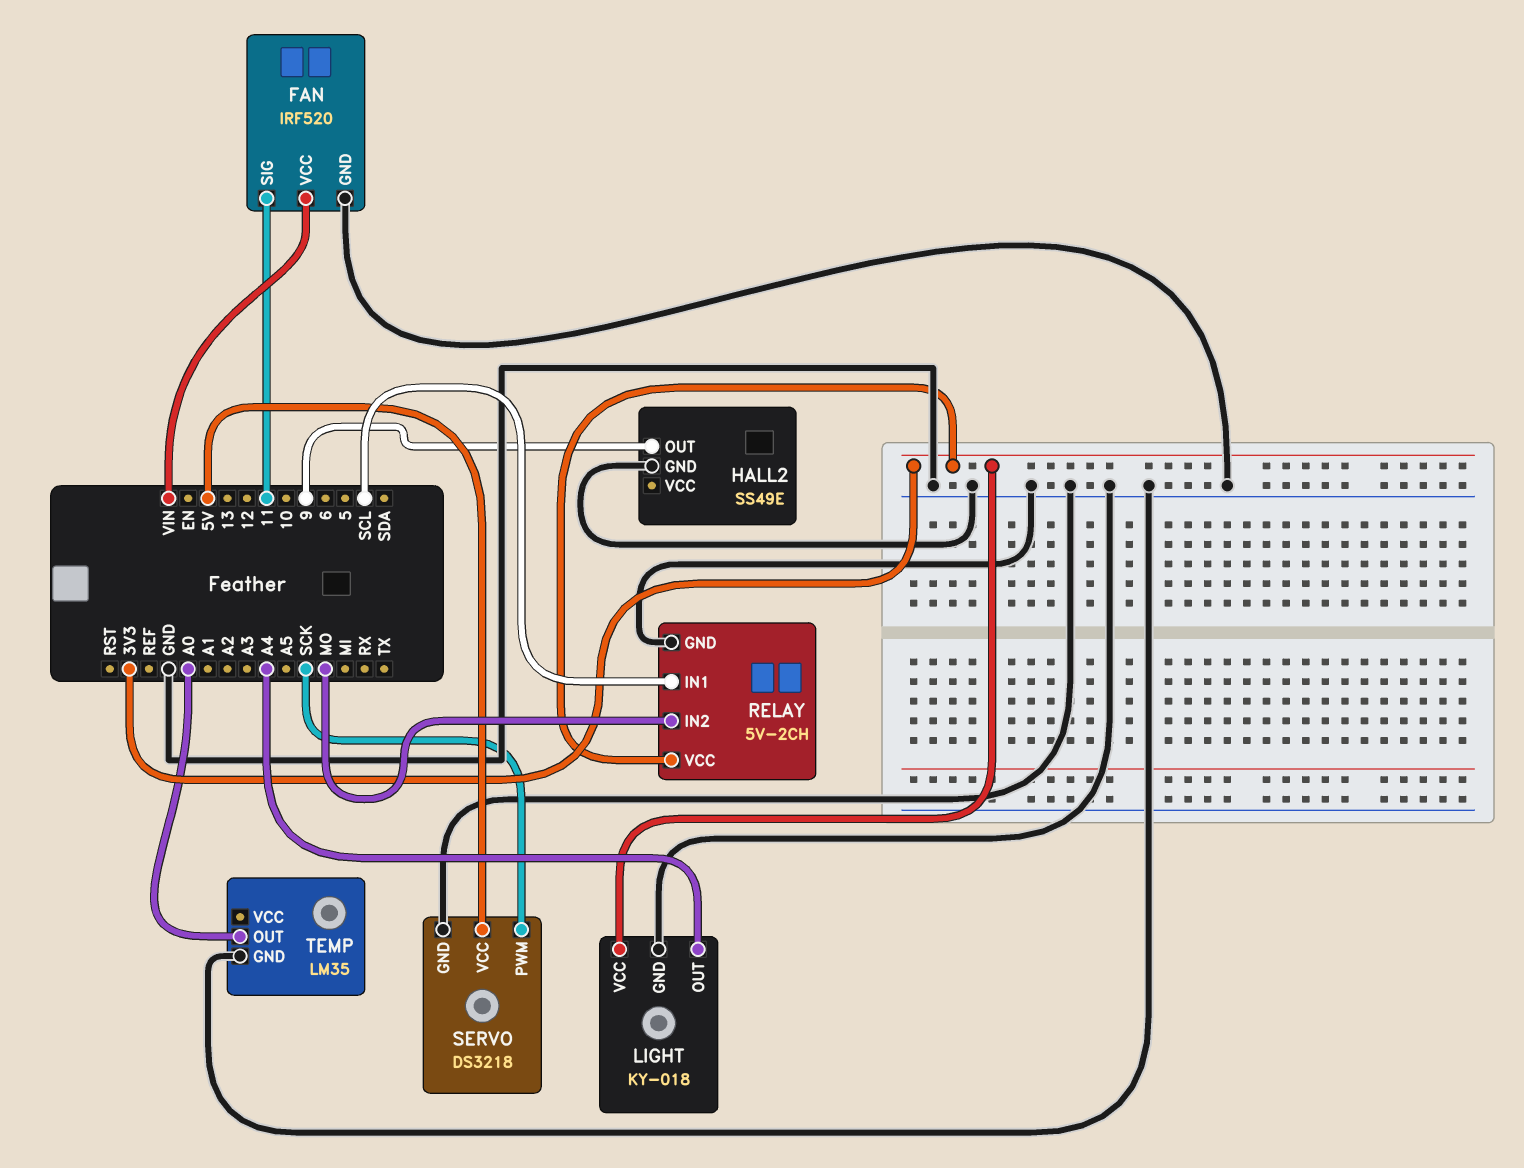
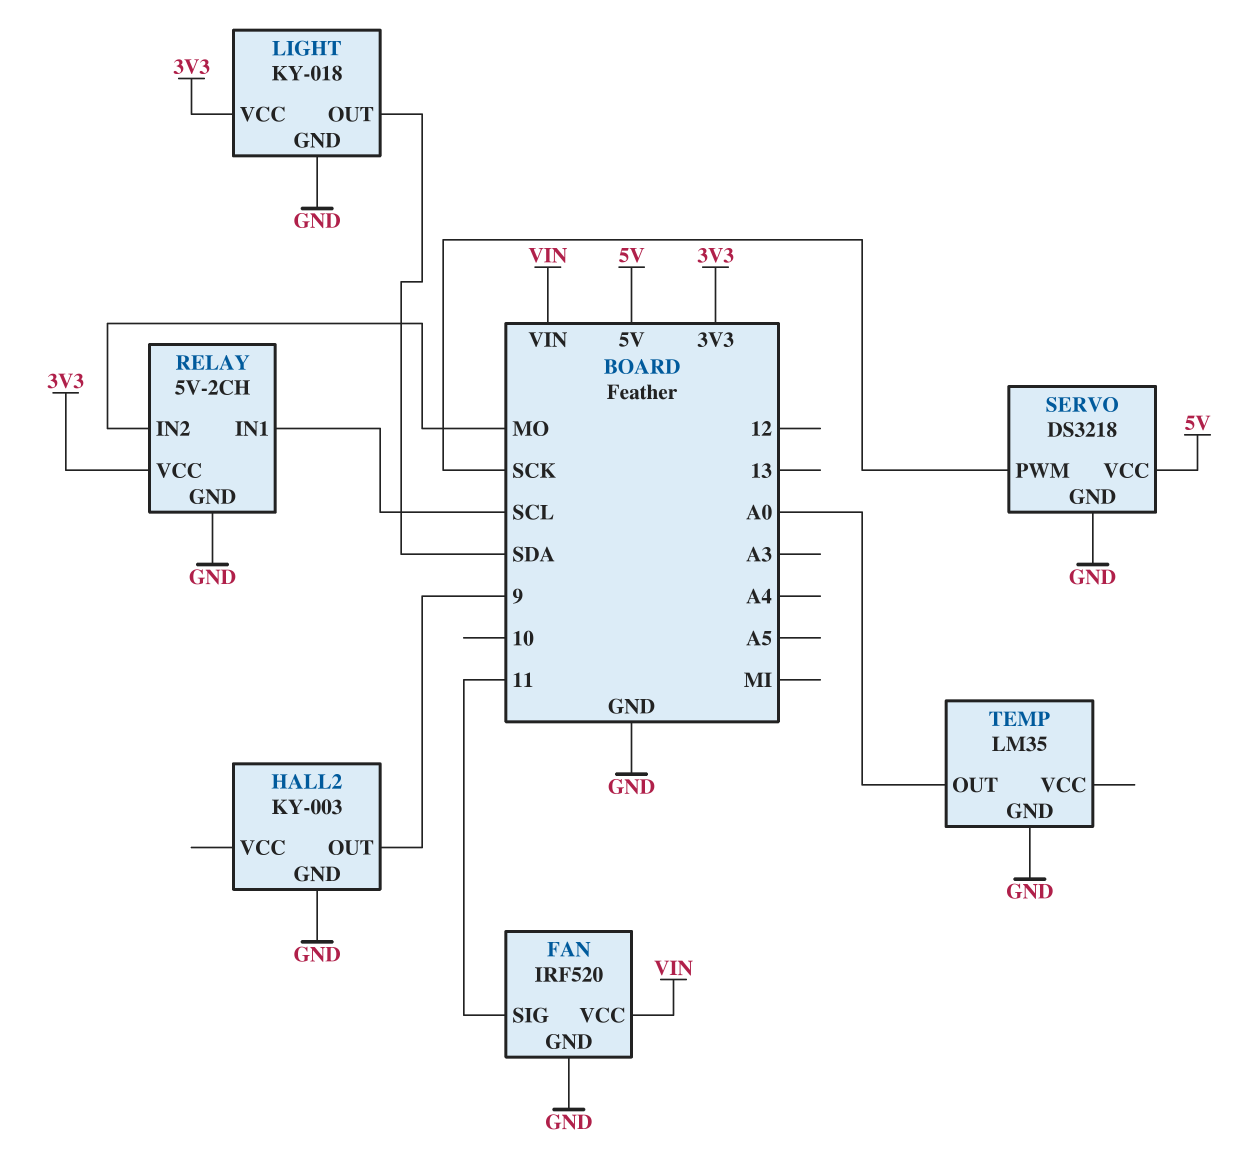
HALL2: SS49E -> KY-003
LIGHT pin OUT: A4 -> SDA

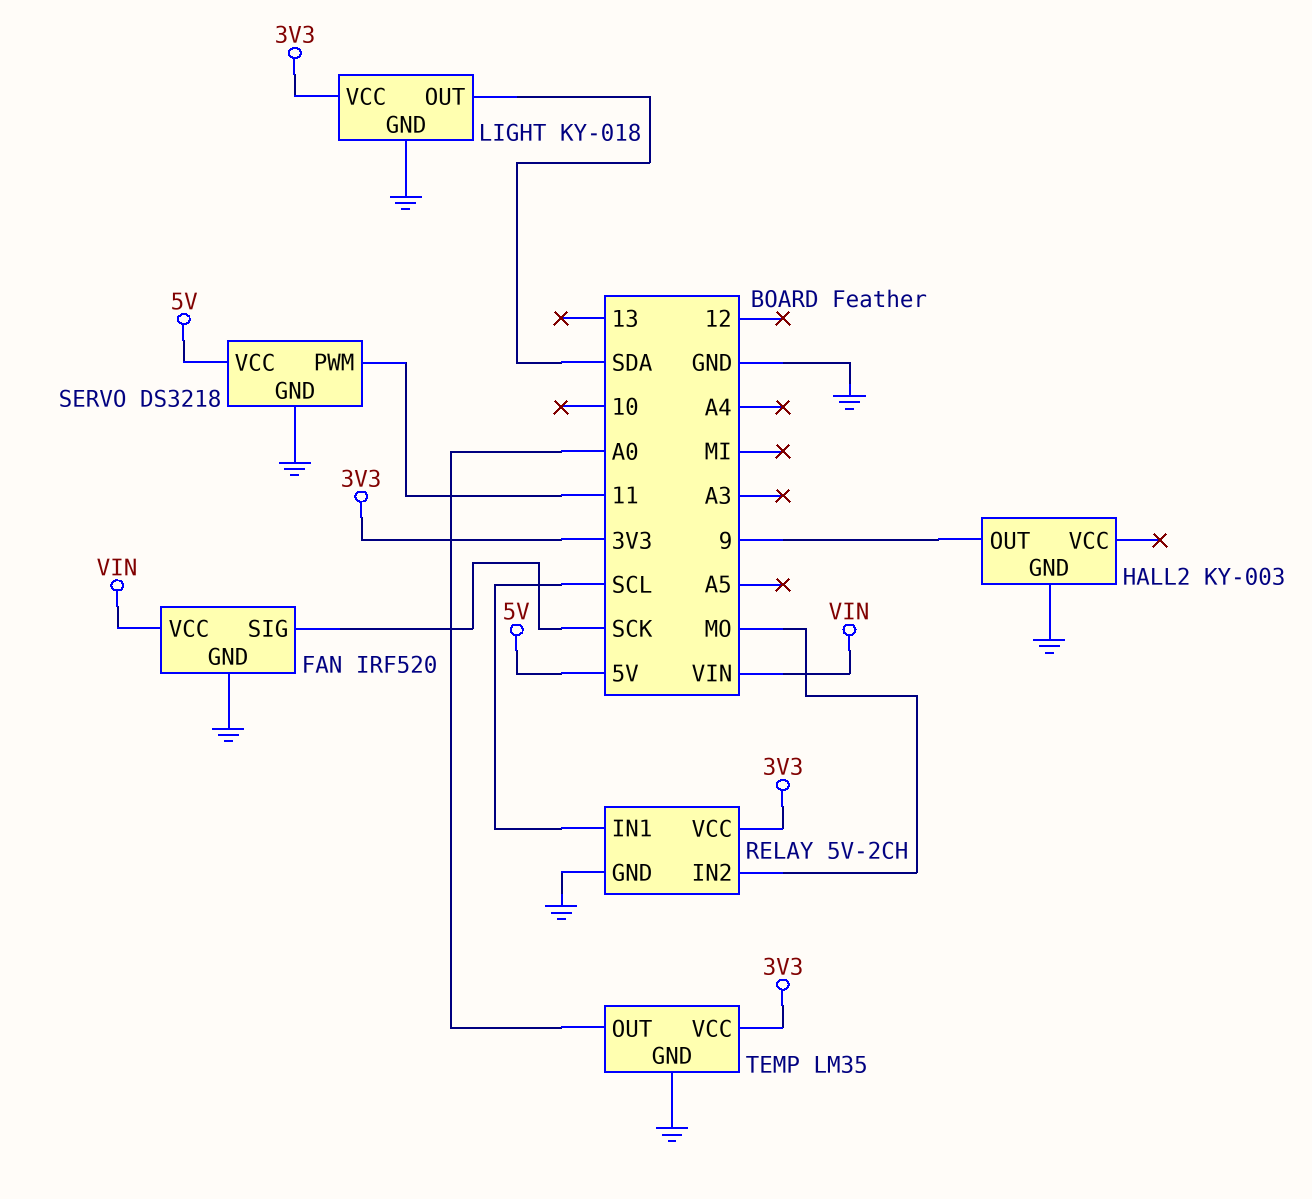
FAN pin SIG: 11 -> SCK
SERVO pin PWM: SCK -> 11
TEMP pin VCC: none -> 3V3

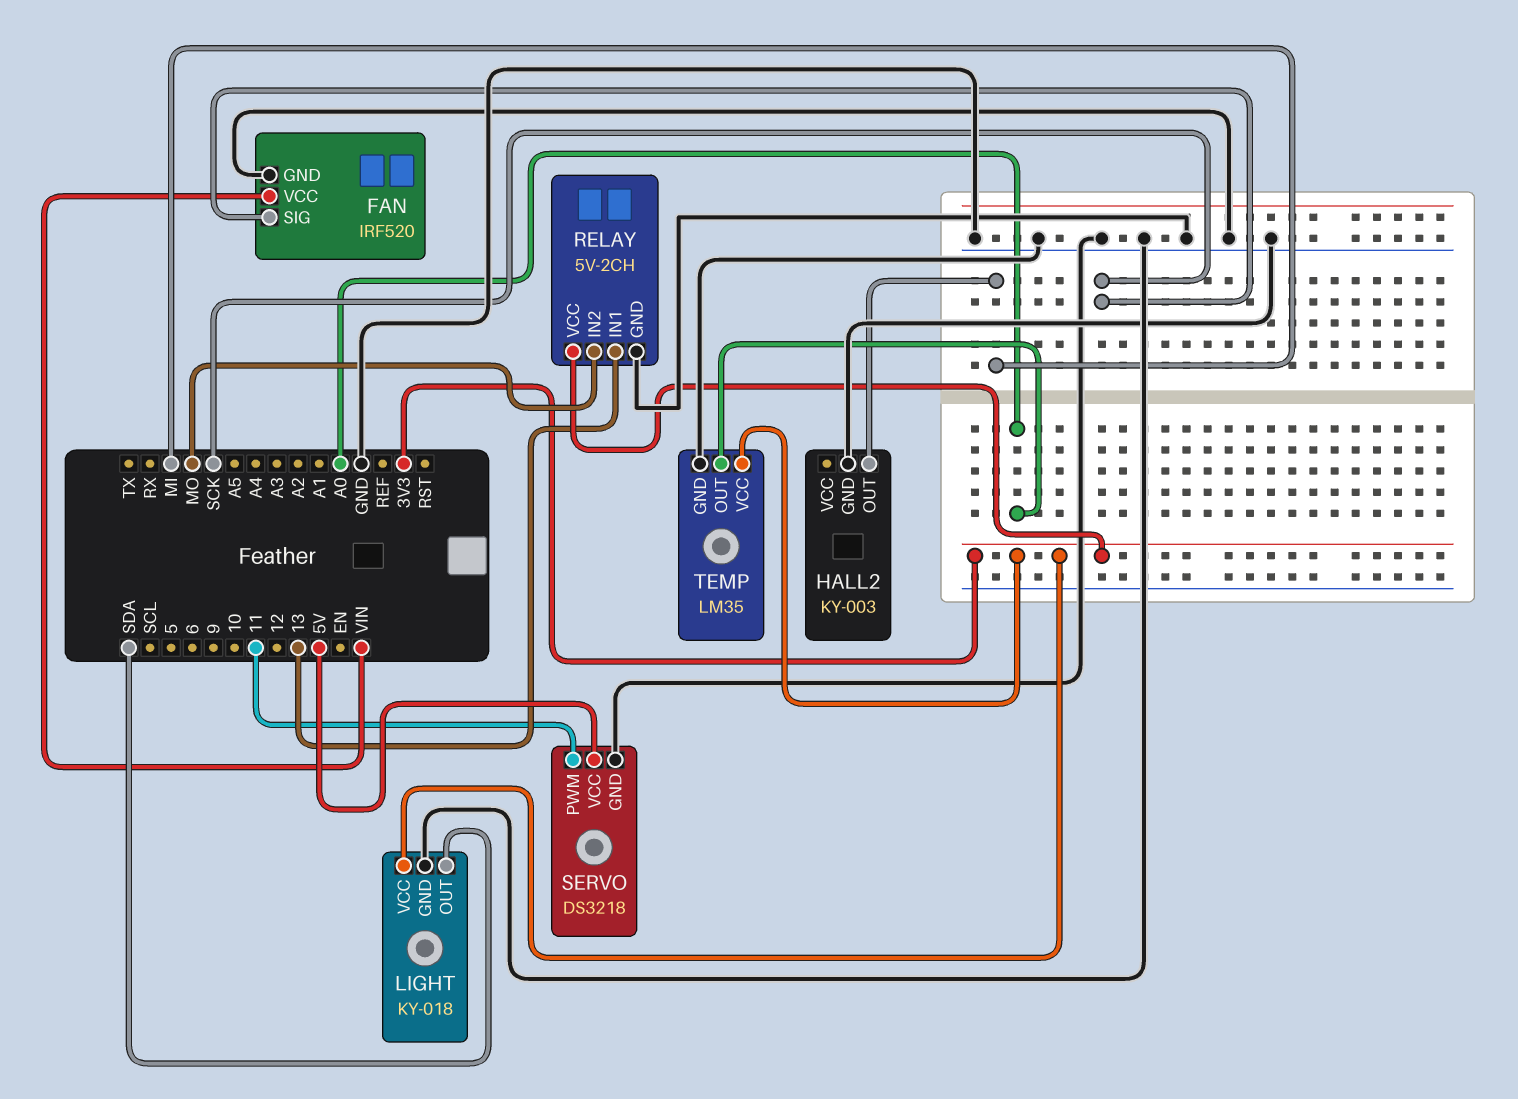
HALL2 pin OUT: 9 -> MI
RELAY pin IN1: SCL -> 13

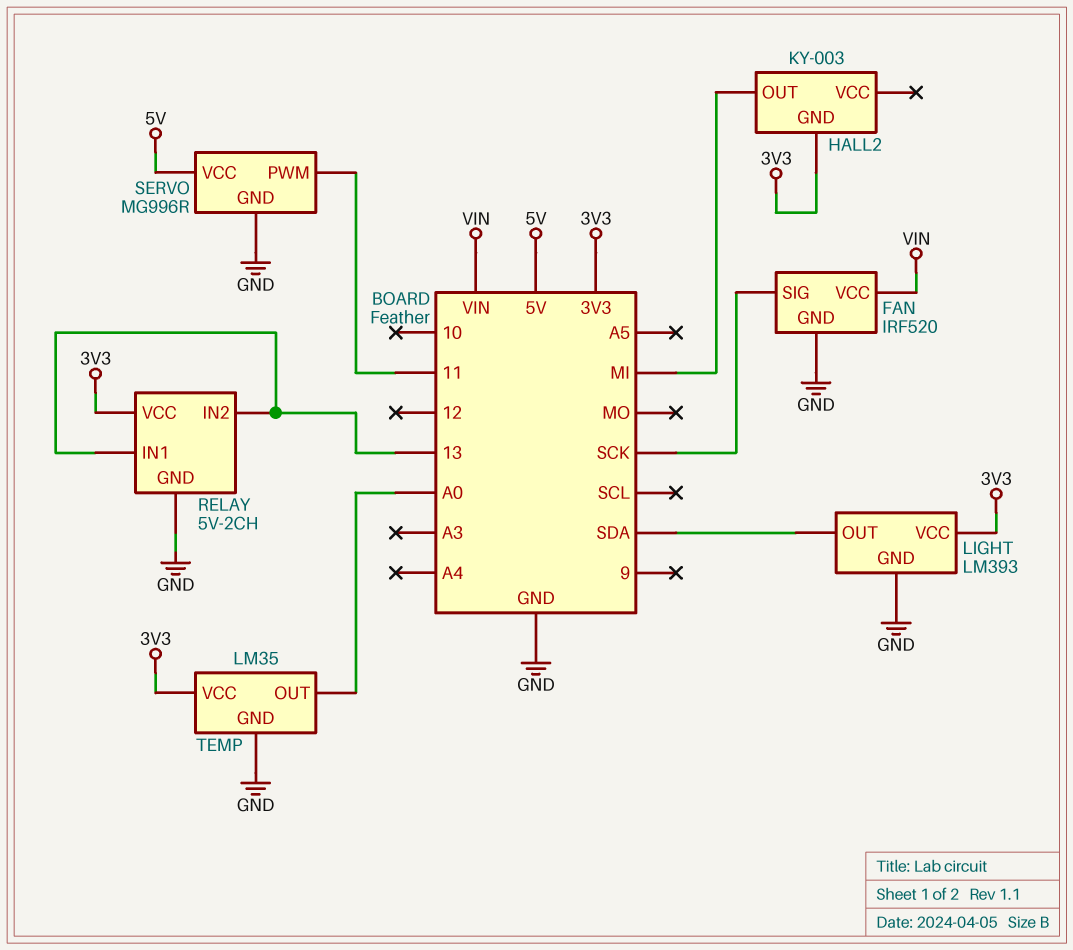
HALL2 pin GND: GND -> 3V3
LIGHT: KY-018 -> LM393
RELAY pin IN2: MO -> 13
SERVO: DS3218 -> MG996R

